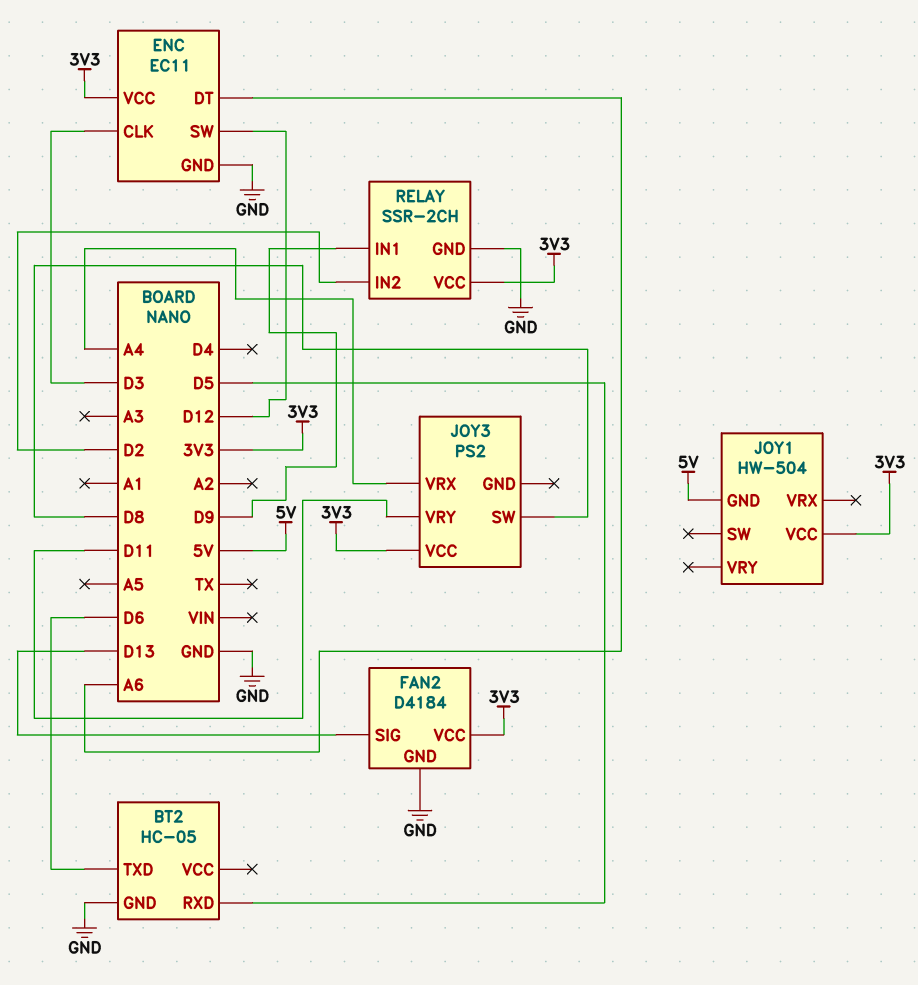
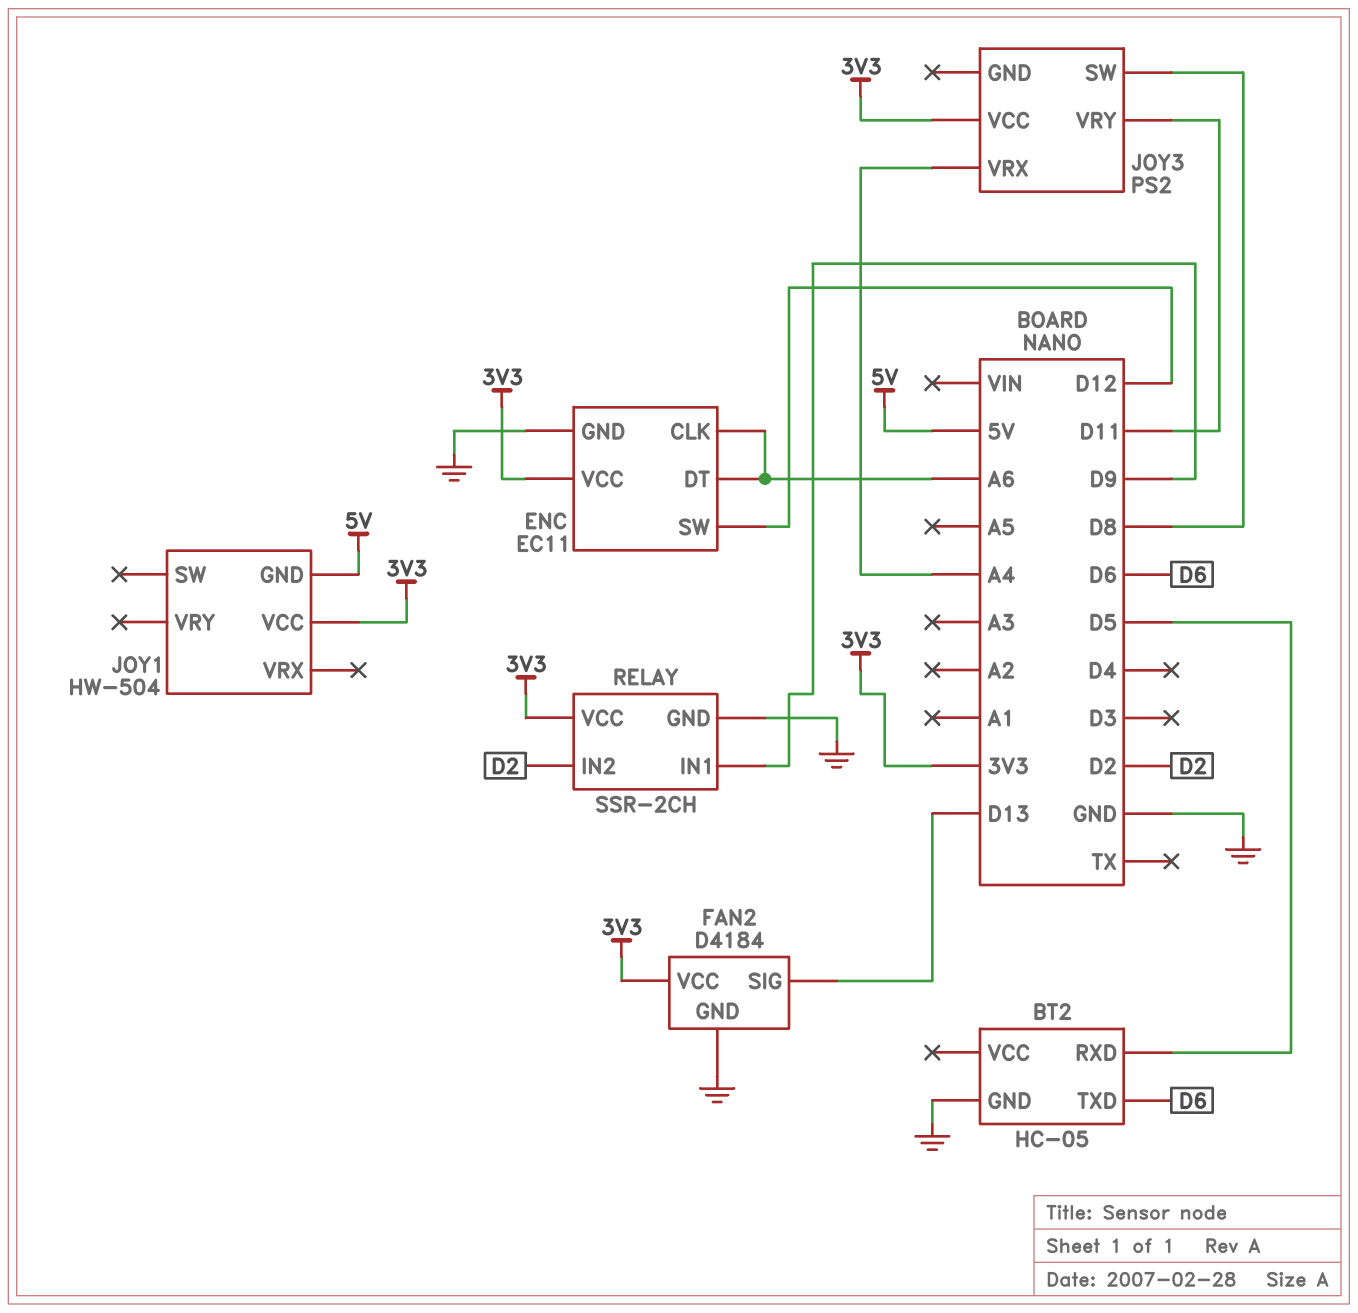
ENC pin CLK: D3 -> A6

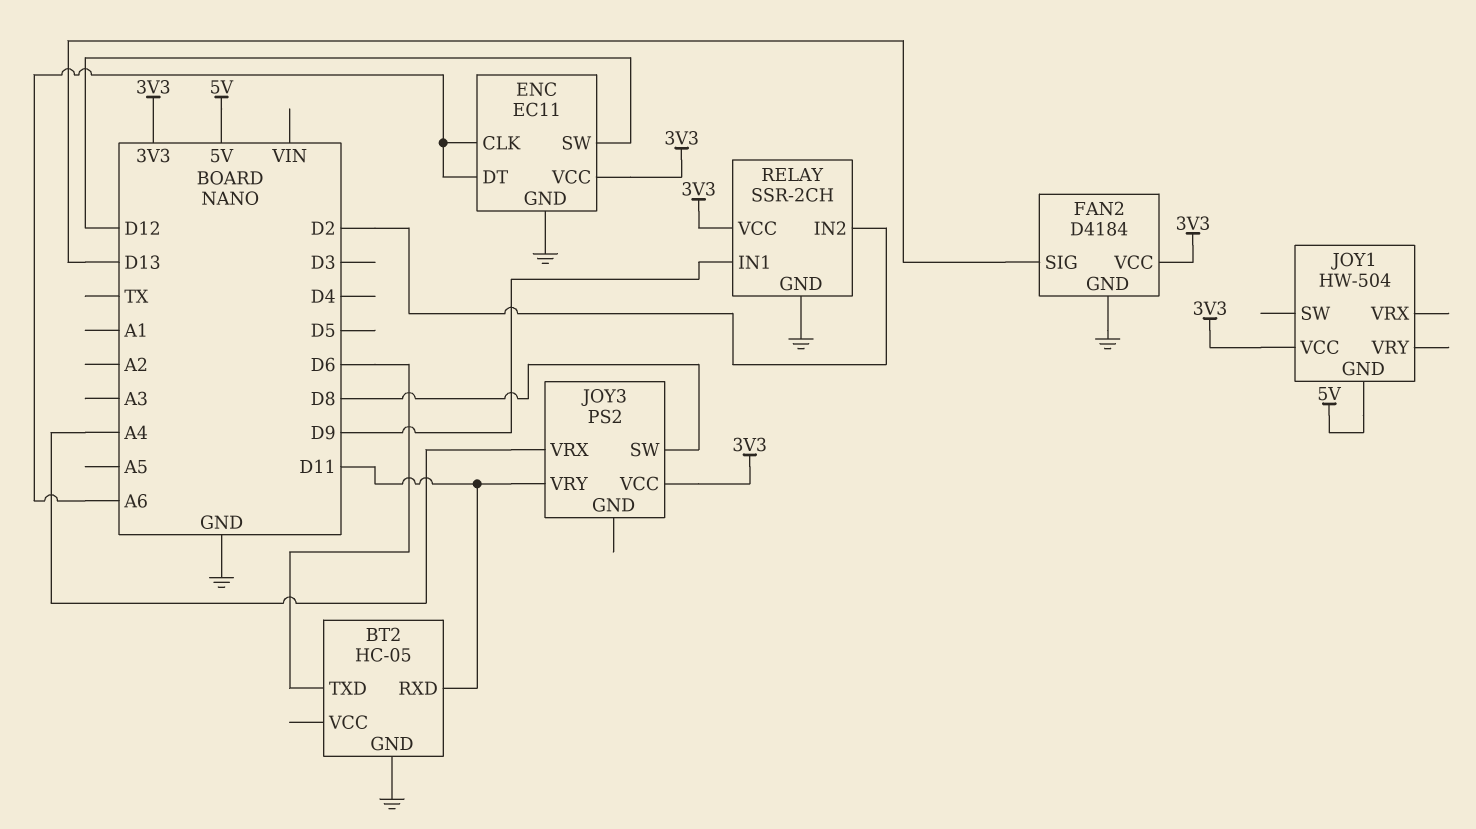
BT2 pin RXD: D5 -> D11

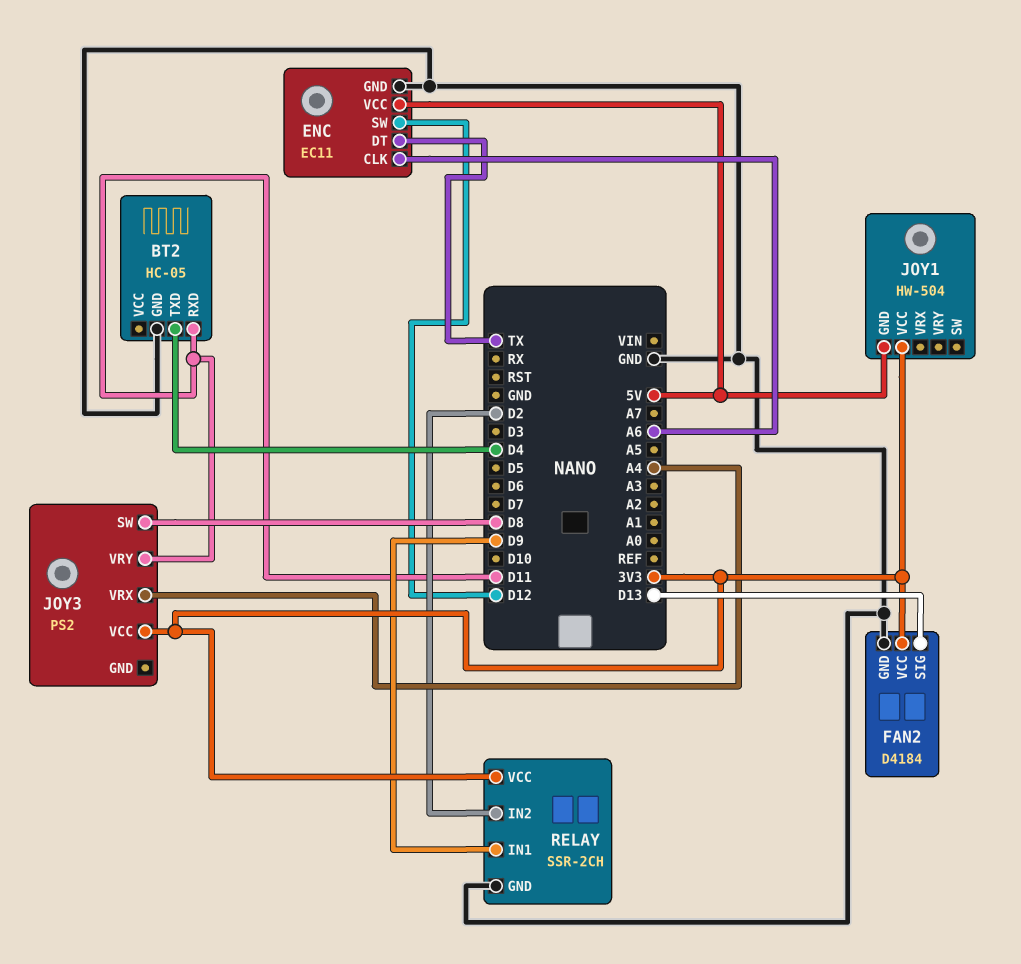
BT2 pin TXD: D6 -> D4
ENC pin DT: A6 -> TX
ENC pin VCC: 3V3 -> 5V

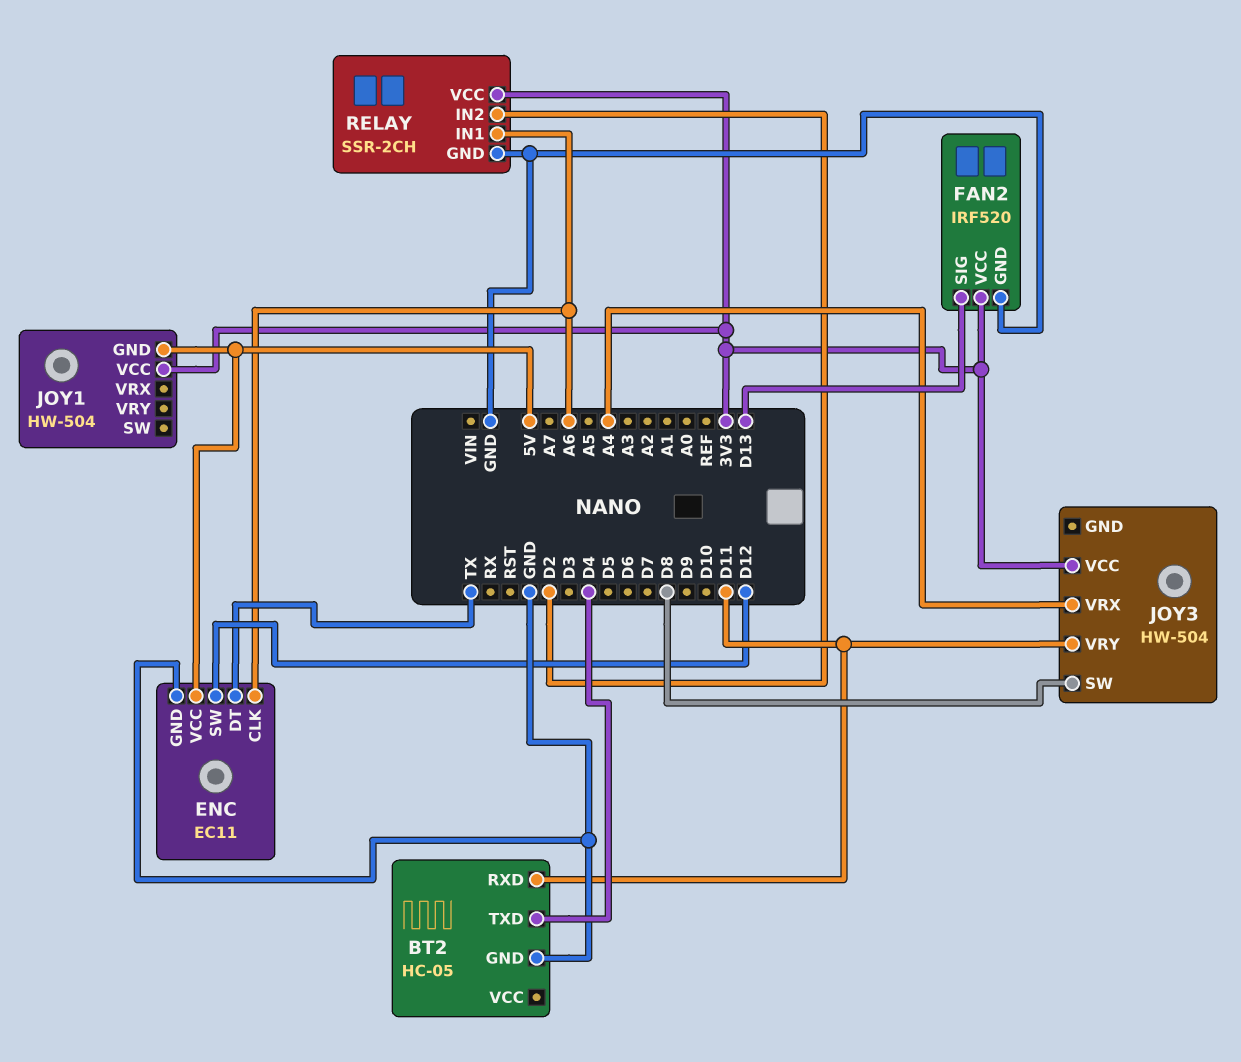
FAN2: D4184 -> IRF520
JOY3: PS2 -> HW-504
RELAY pin IN1: D9 -> A6

